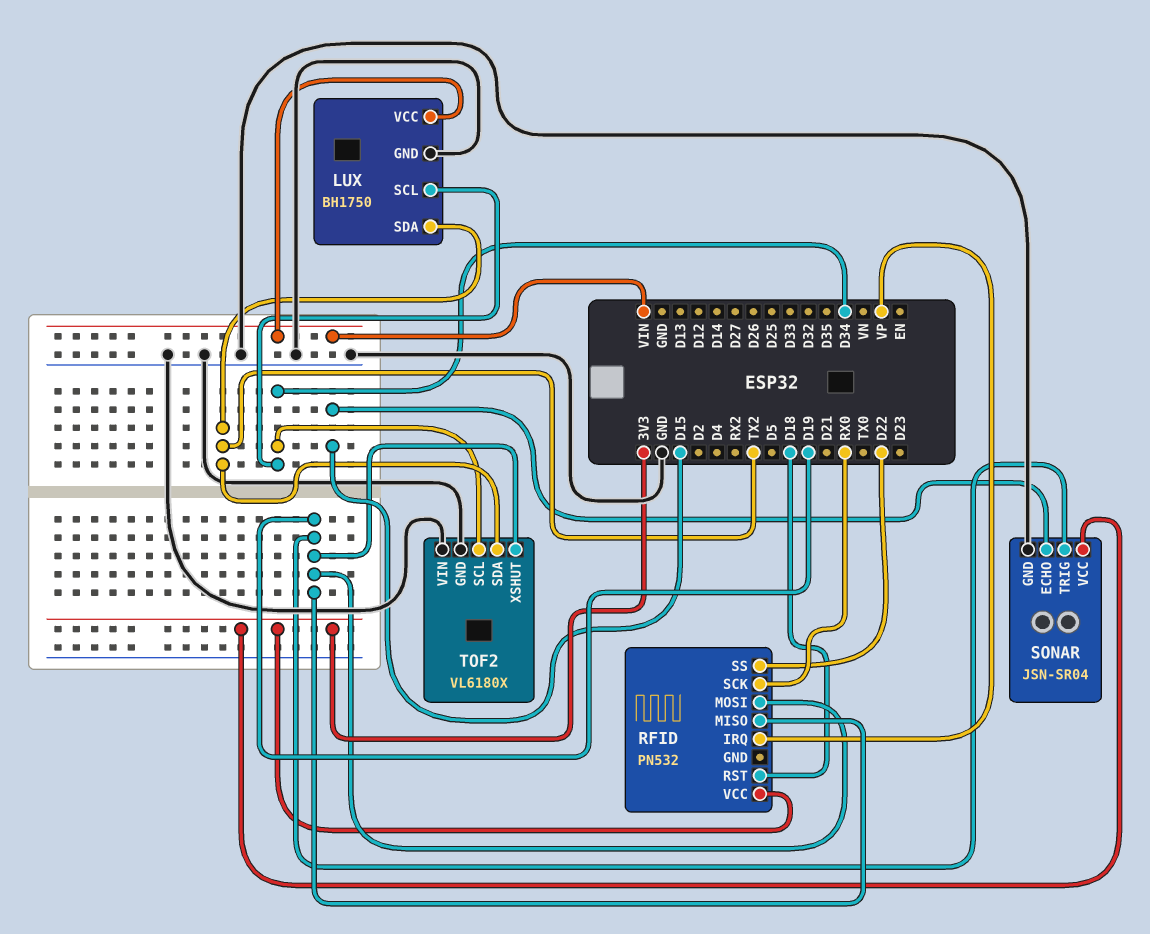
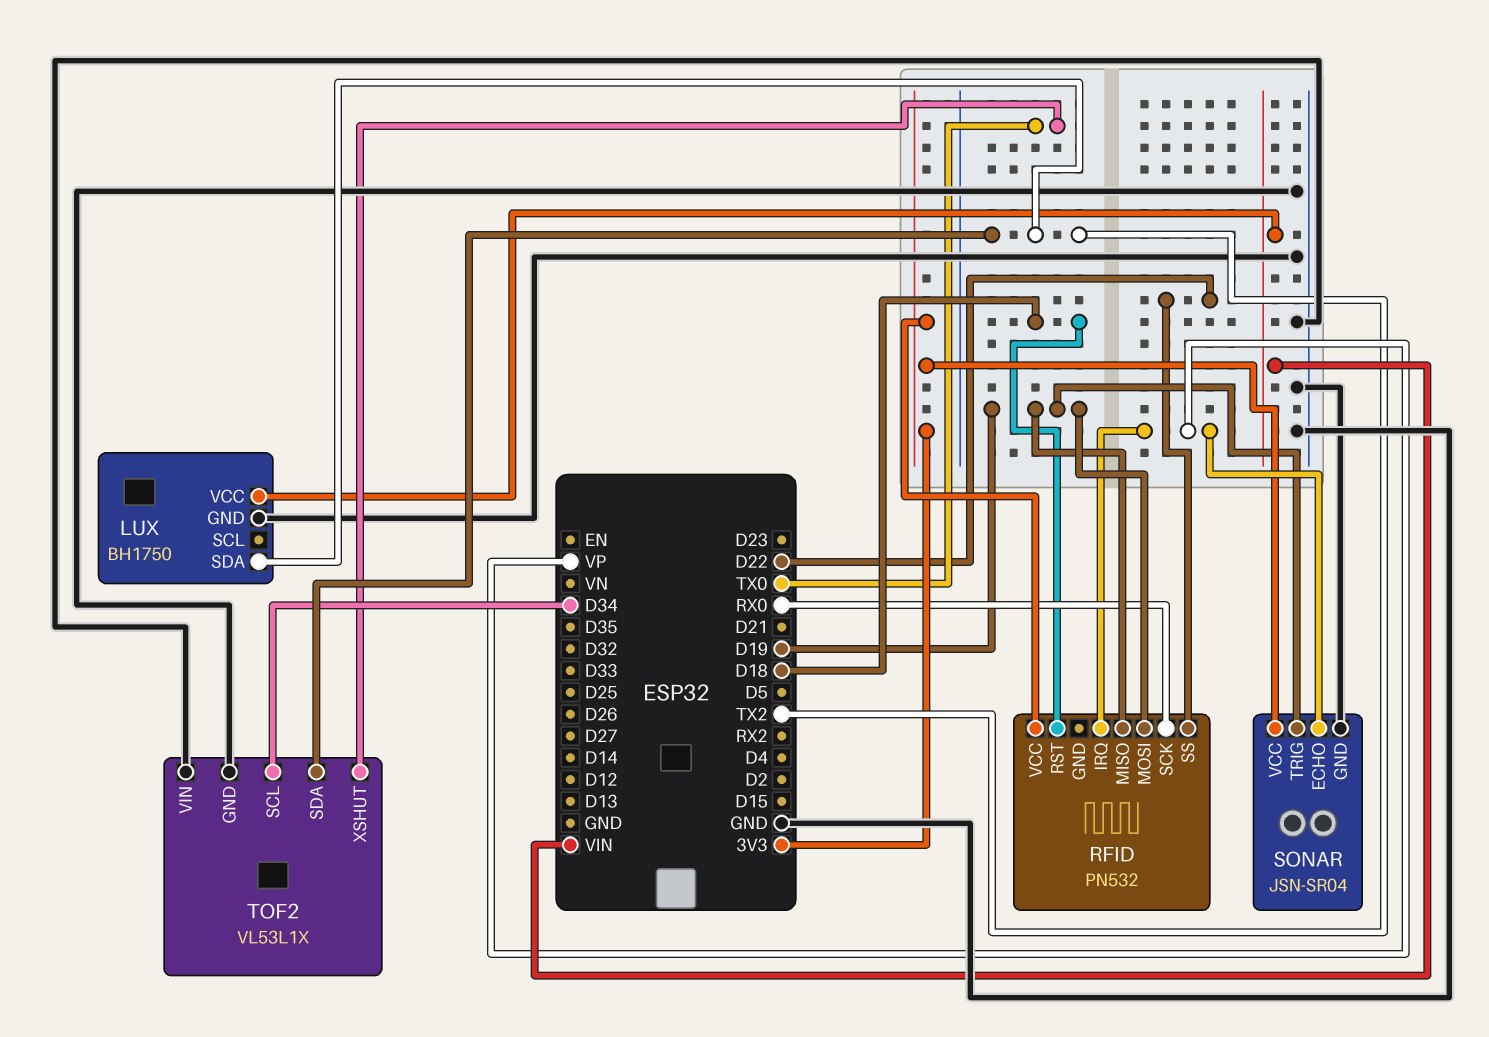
LUX pin SCL: D34 -> none
SONAR pin ECHO: D15 -> VP
TOF2: VL6180X -> VL53L1X
TOF2 pin XSHUT: D19 -> TX0

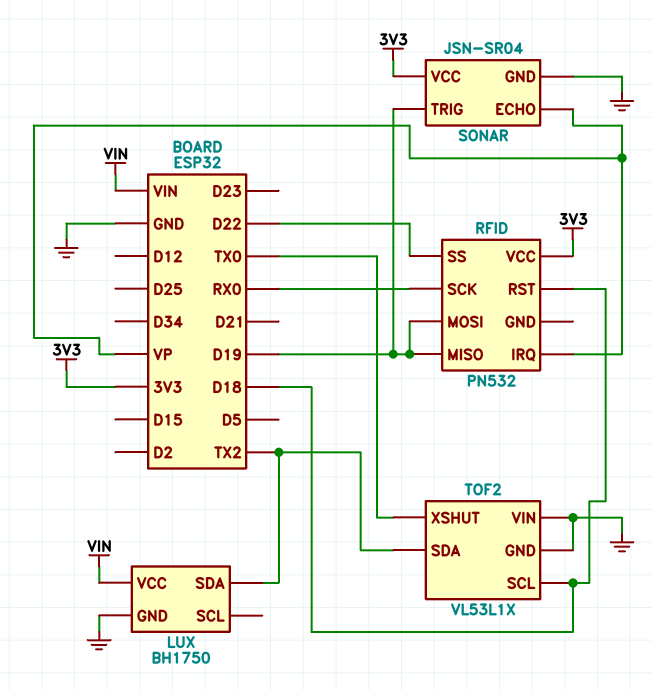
TOF2 pin SCL: D34 -> D18

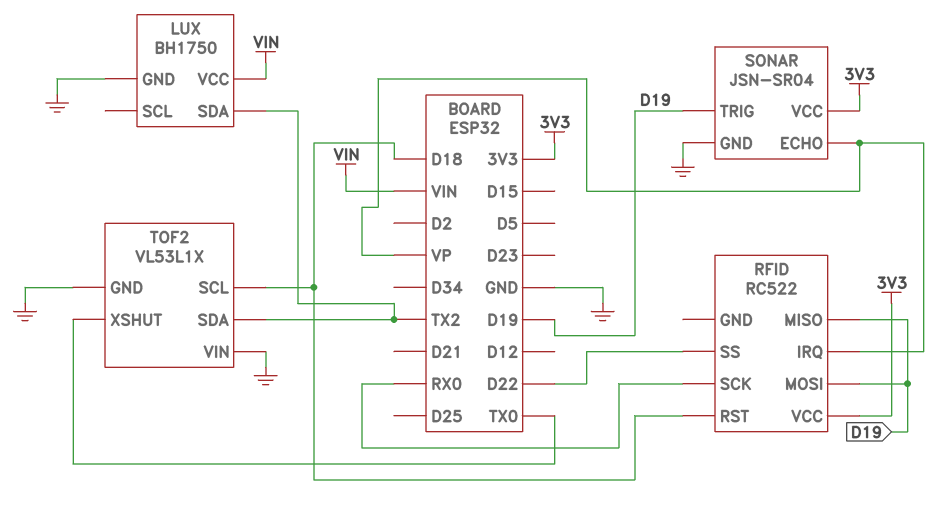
RFID: PN532 -> RC522

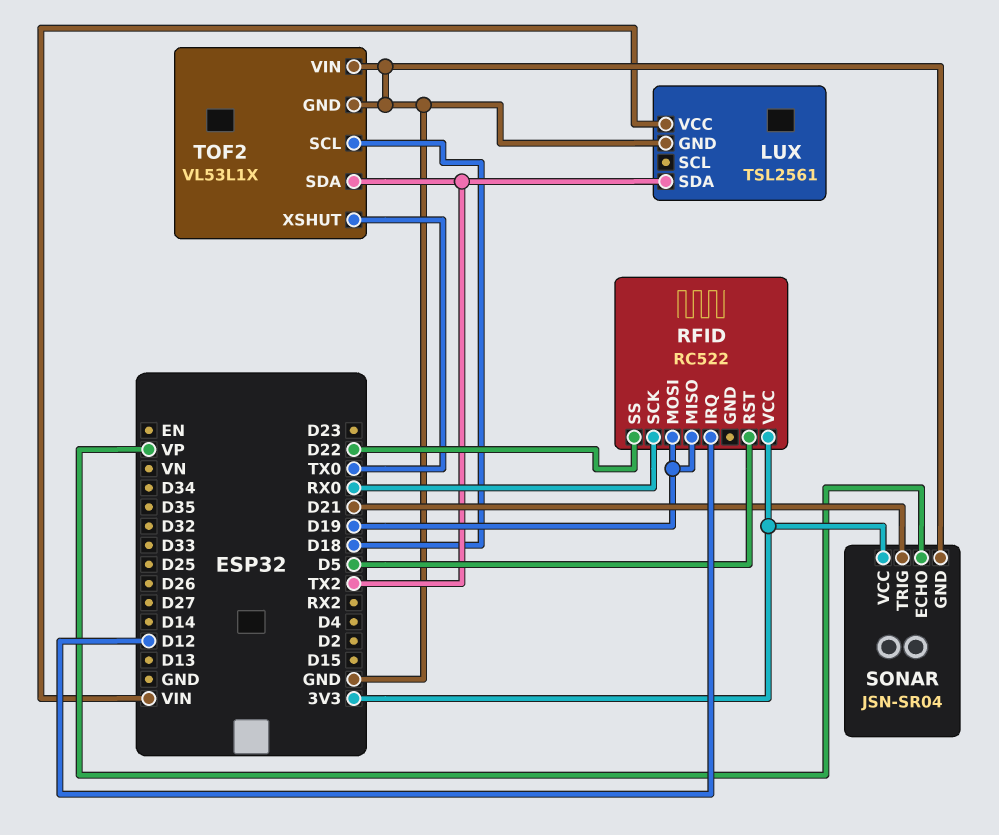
LUX: BH1750 -> TSL2561
RFID pin IRQ: VP -> D12
RFID pin RST: D18 -> D5
SONAR pin TRIG: D19 -> D21

